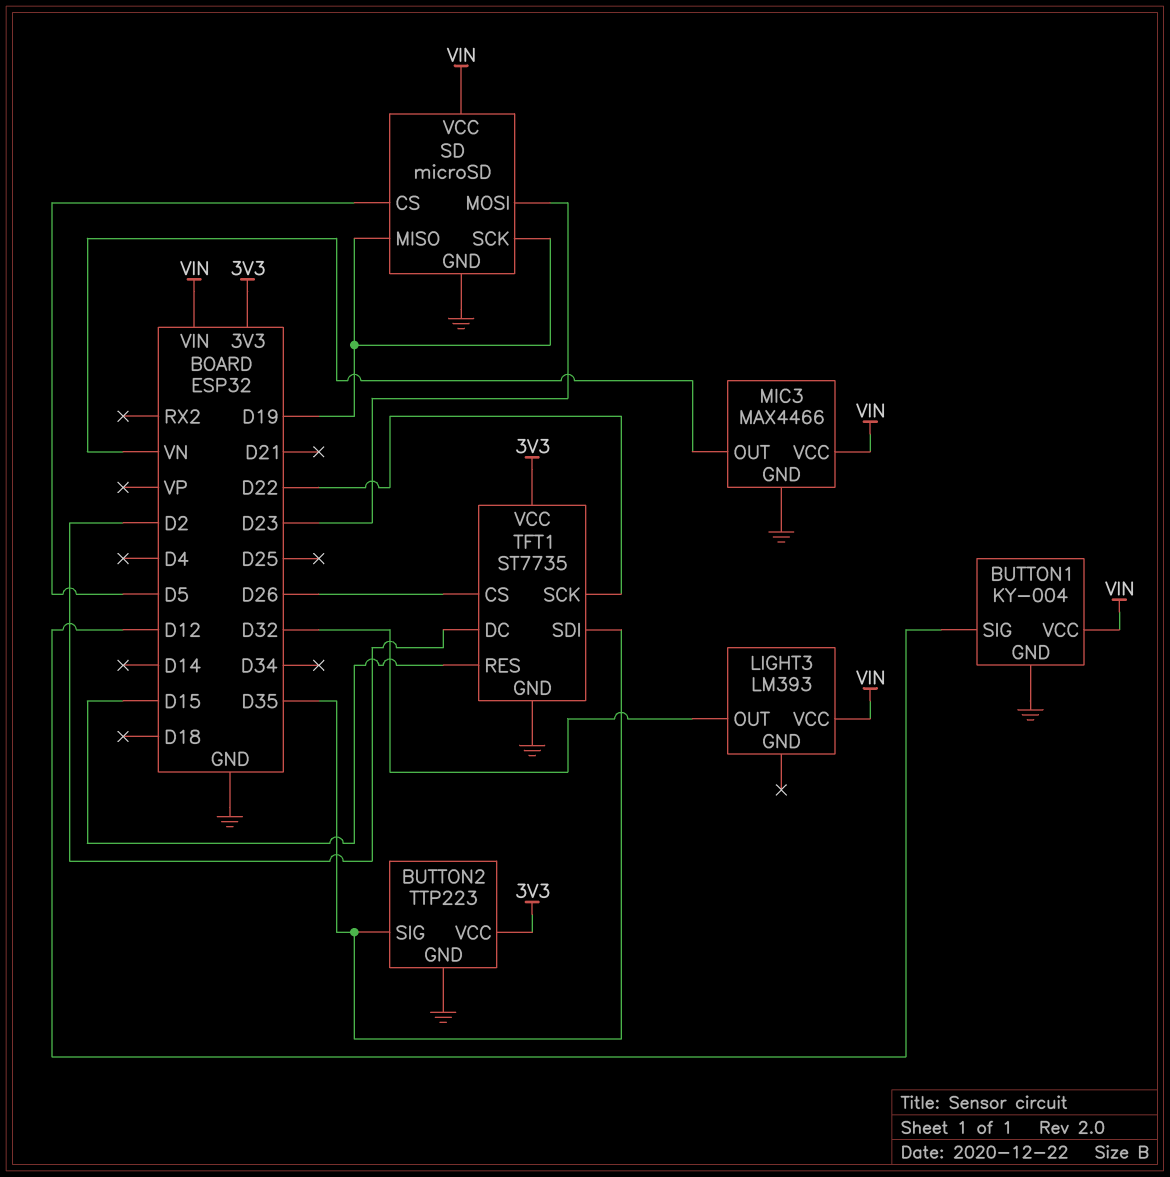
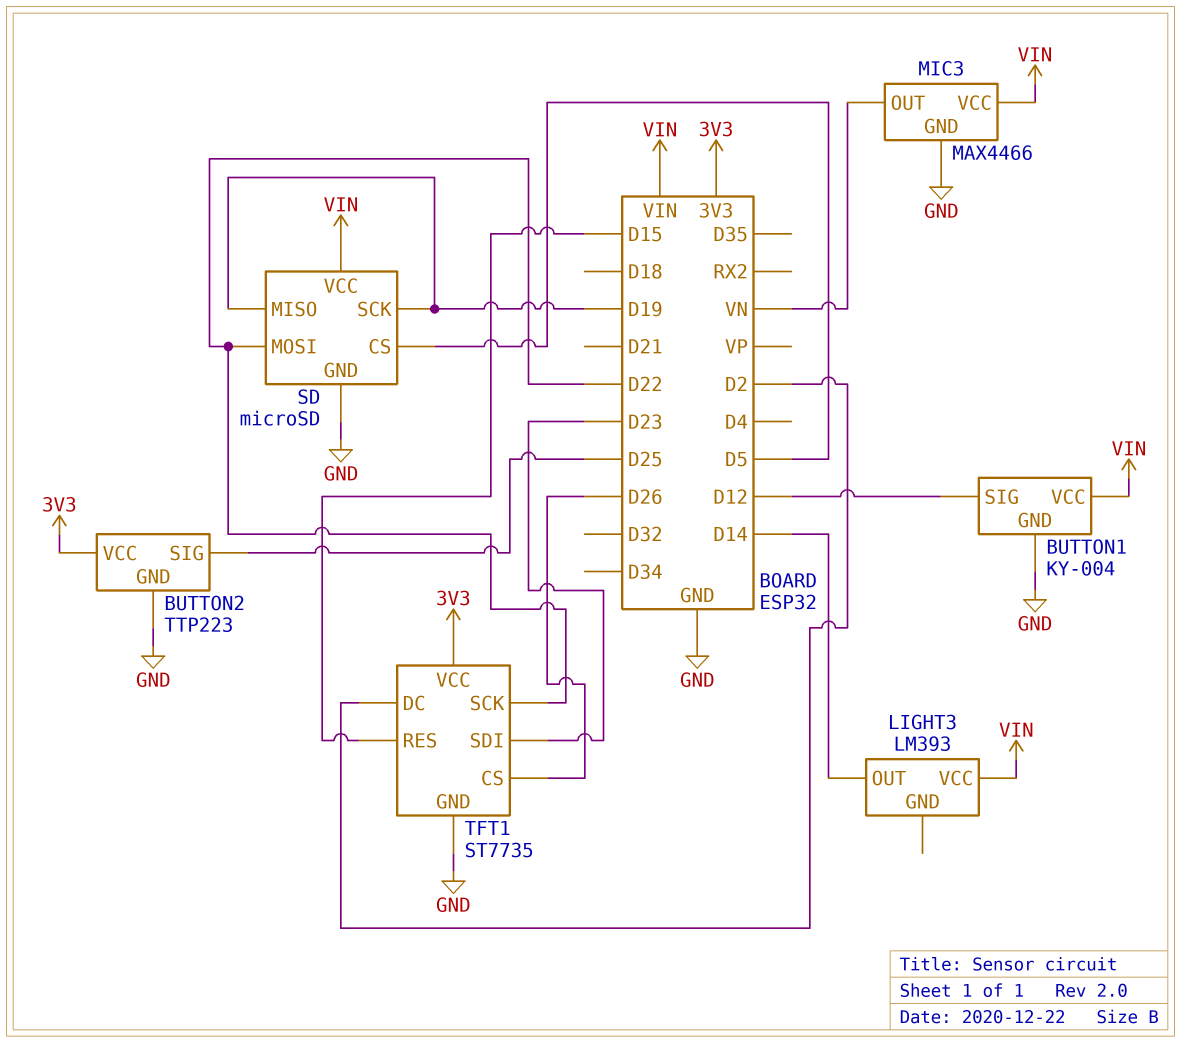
BUTTON2 pin SIG: D35 -> D25
LIGHT3 pin OUT: D32 -> D14
SD pin MOSI: D23 -> D22
TFT1 pin SDI: D35 -> D23

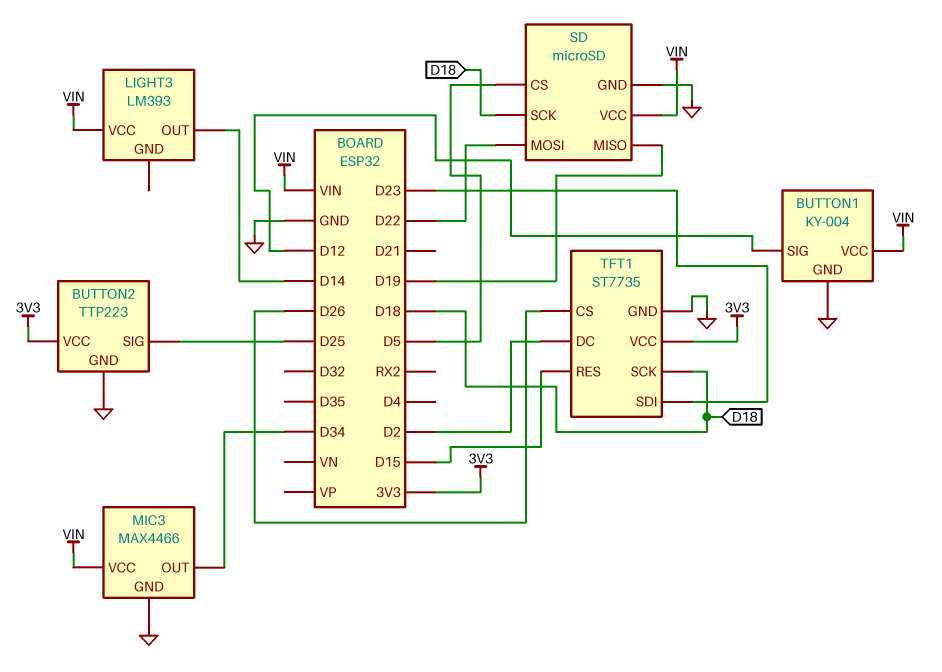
MIC3 pin OUT: VN -> D34
SD pin SCK: D19 -> D18
TFT1 pin SCK: D22 -> D18

